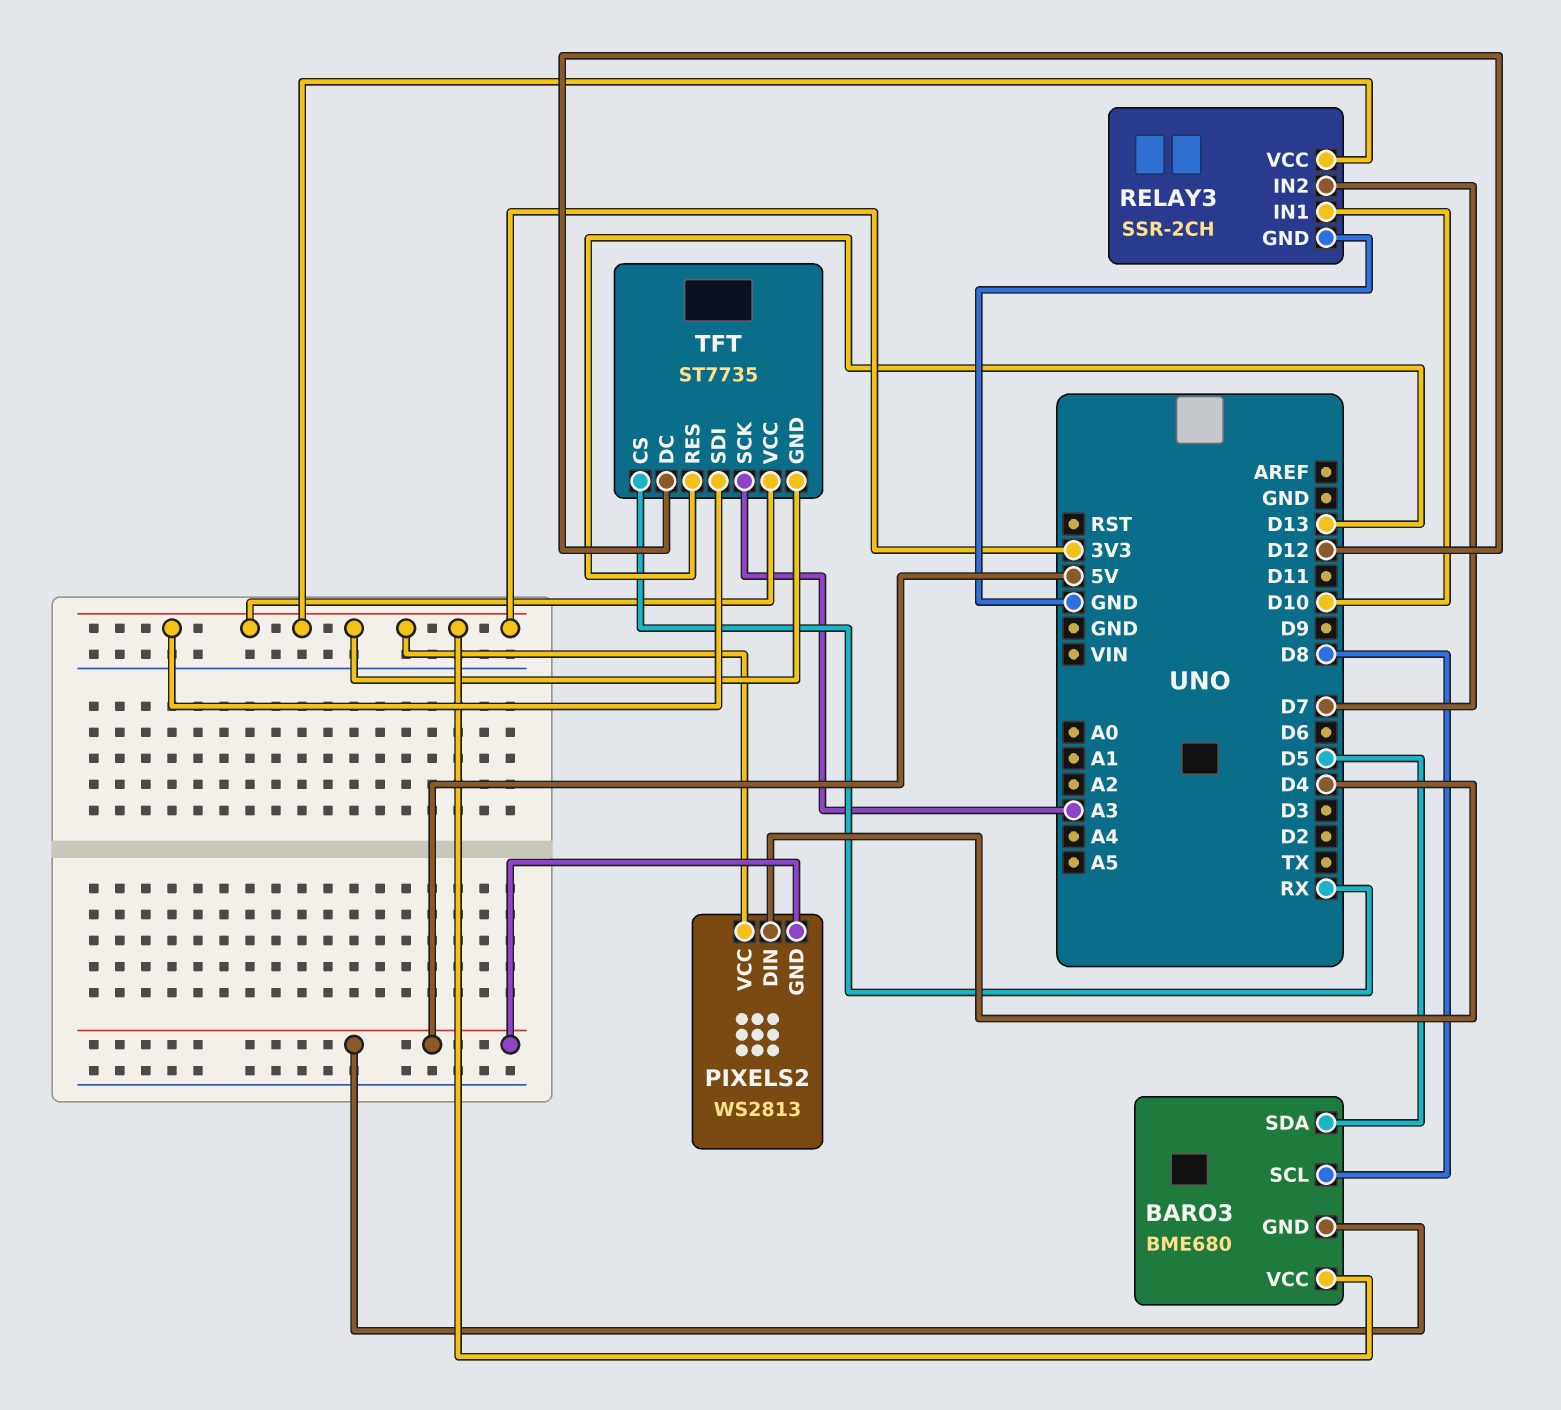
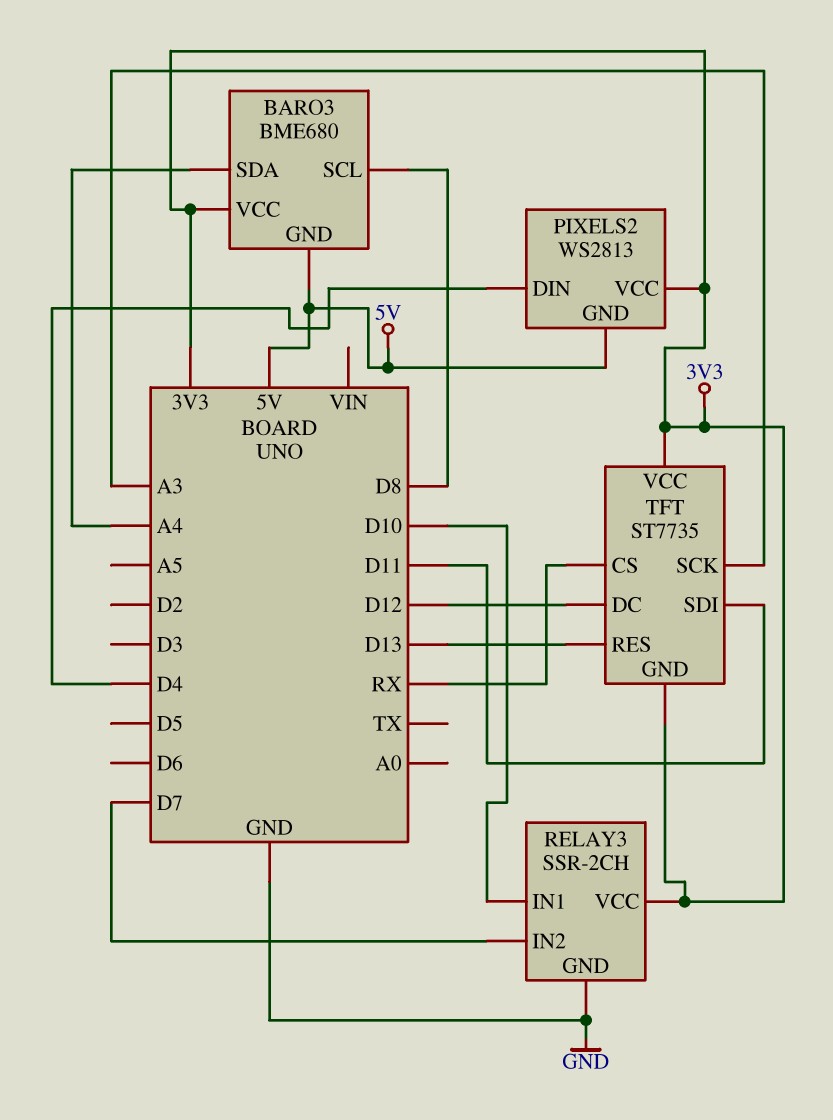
BARO3 pin SDA: D5 -> A4
TFT pin SDI: 3V3 -> D11

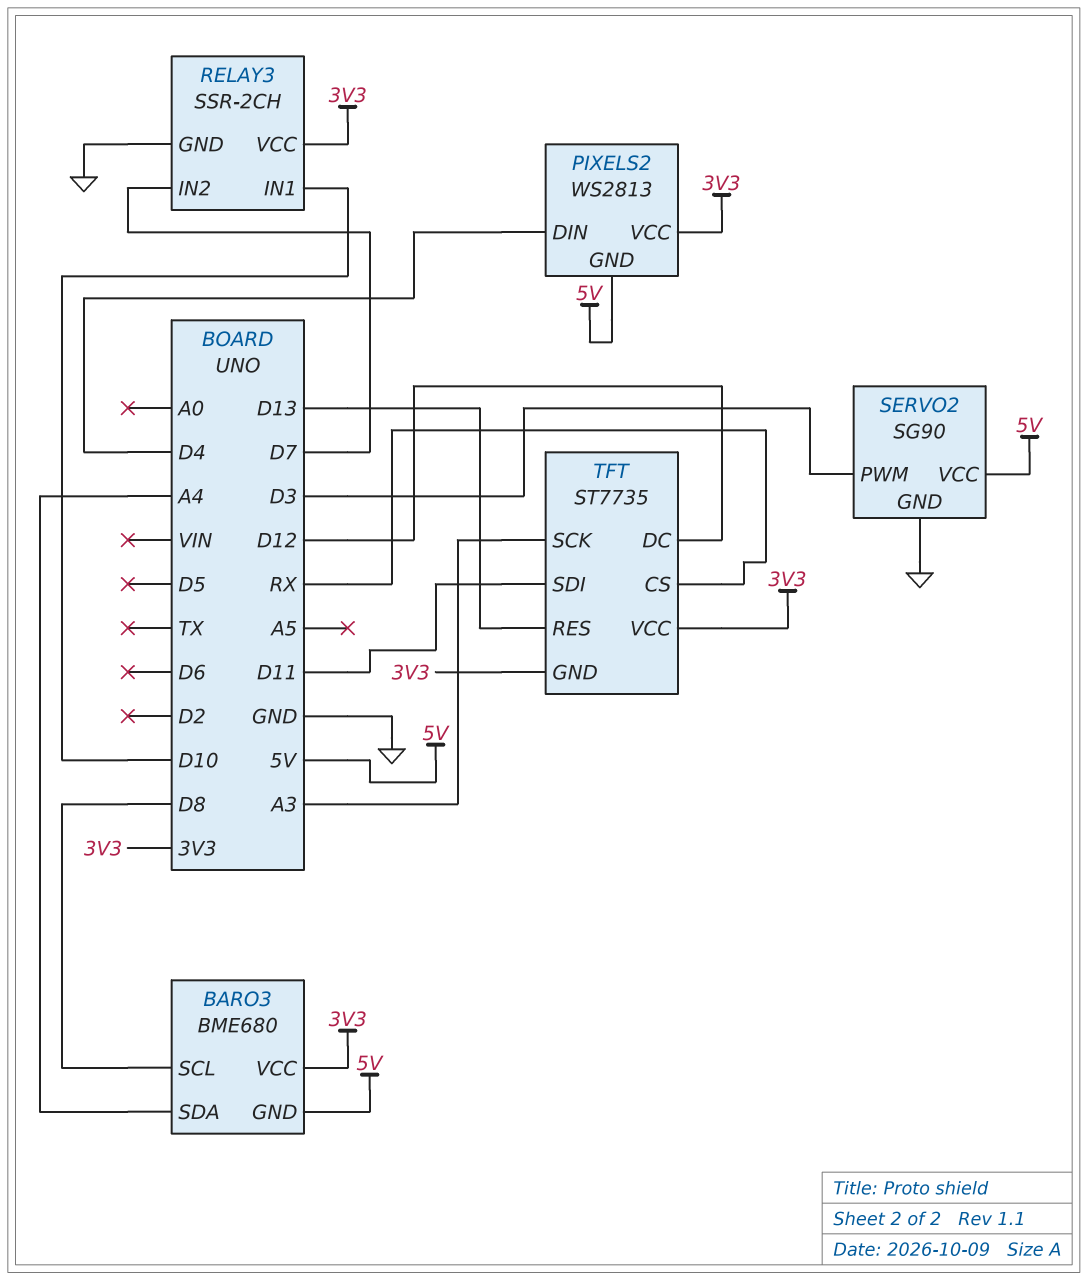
SERVO2: none -> SG90
SERVO2 pin GND: none -> GND
SERVO2 pin PWM: none -> D3
SERVO2 pin VCC: none -> 5V

